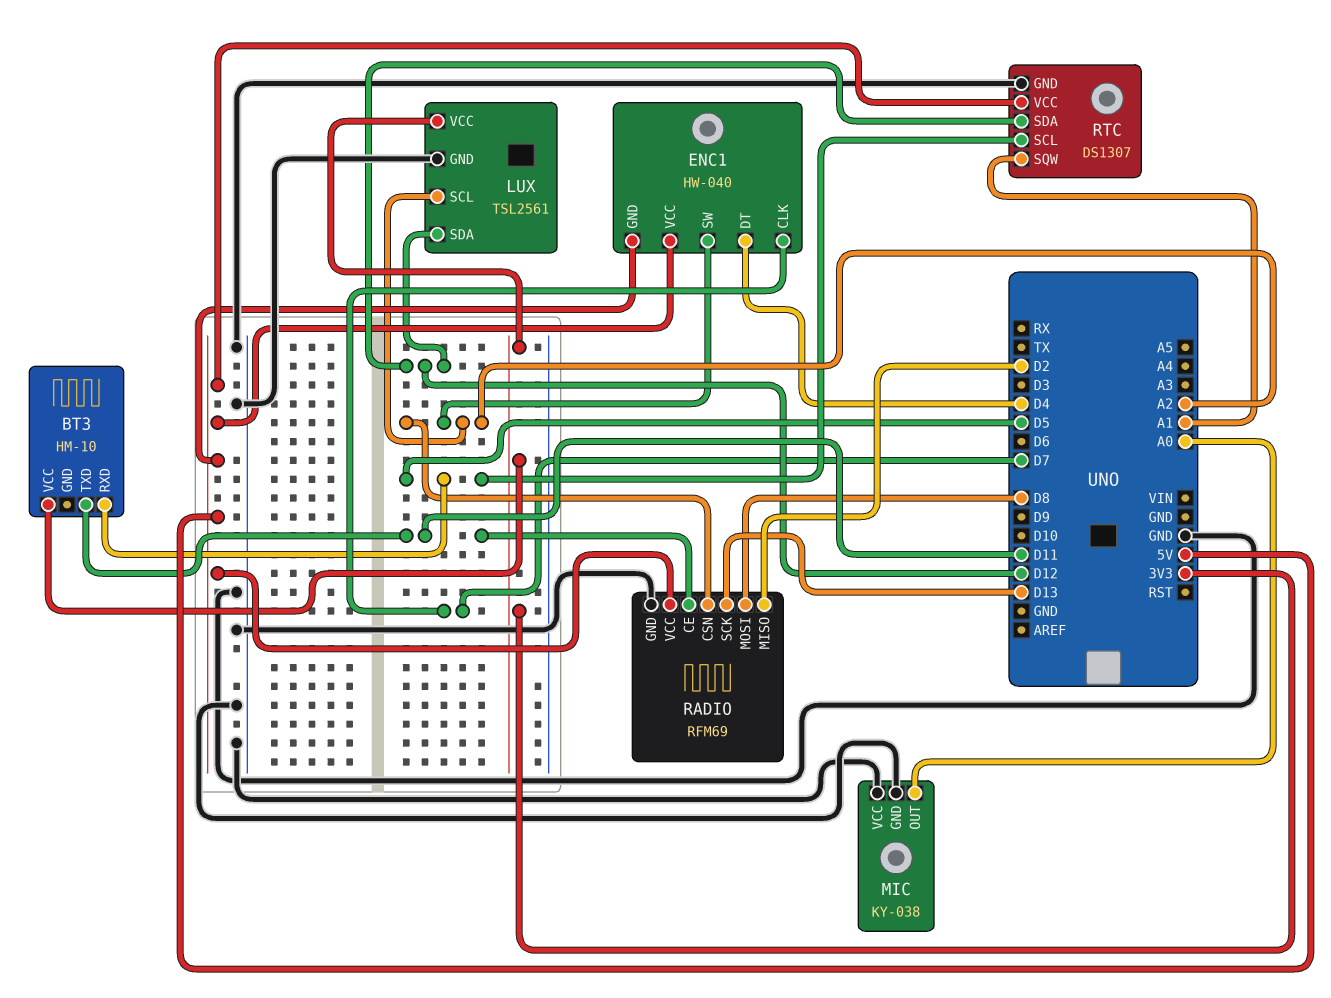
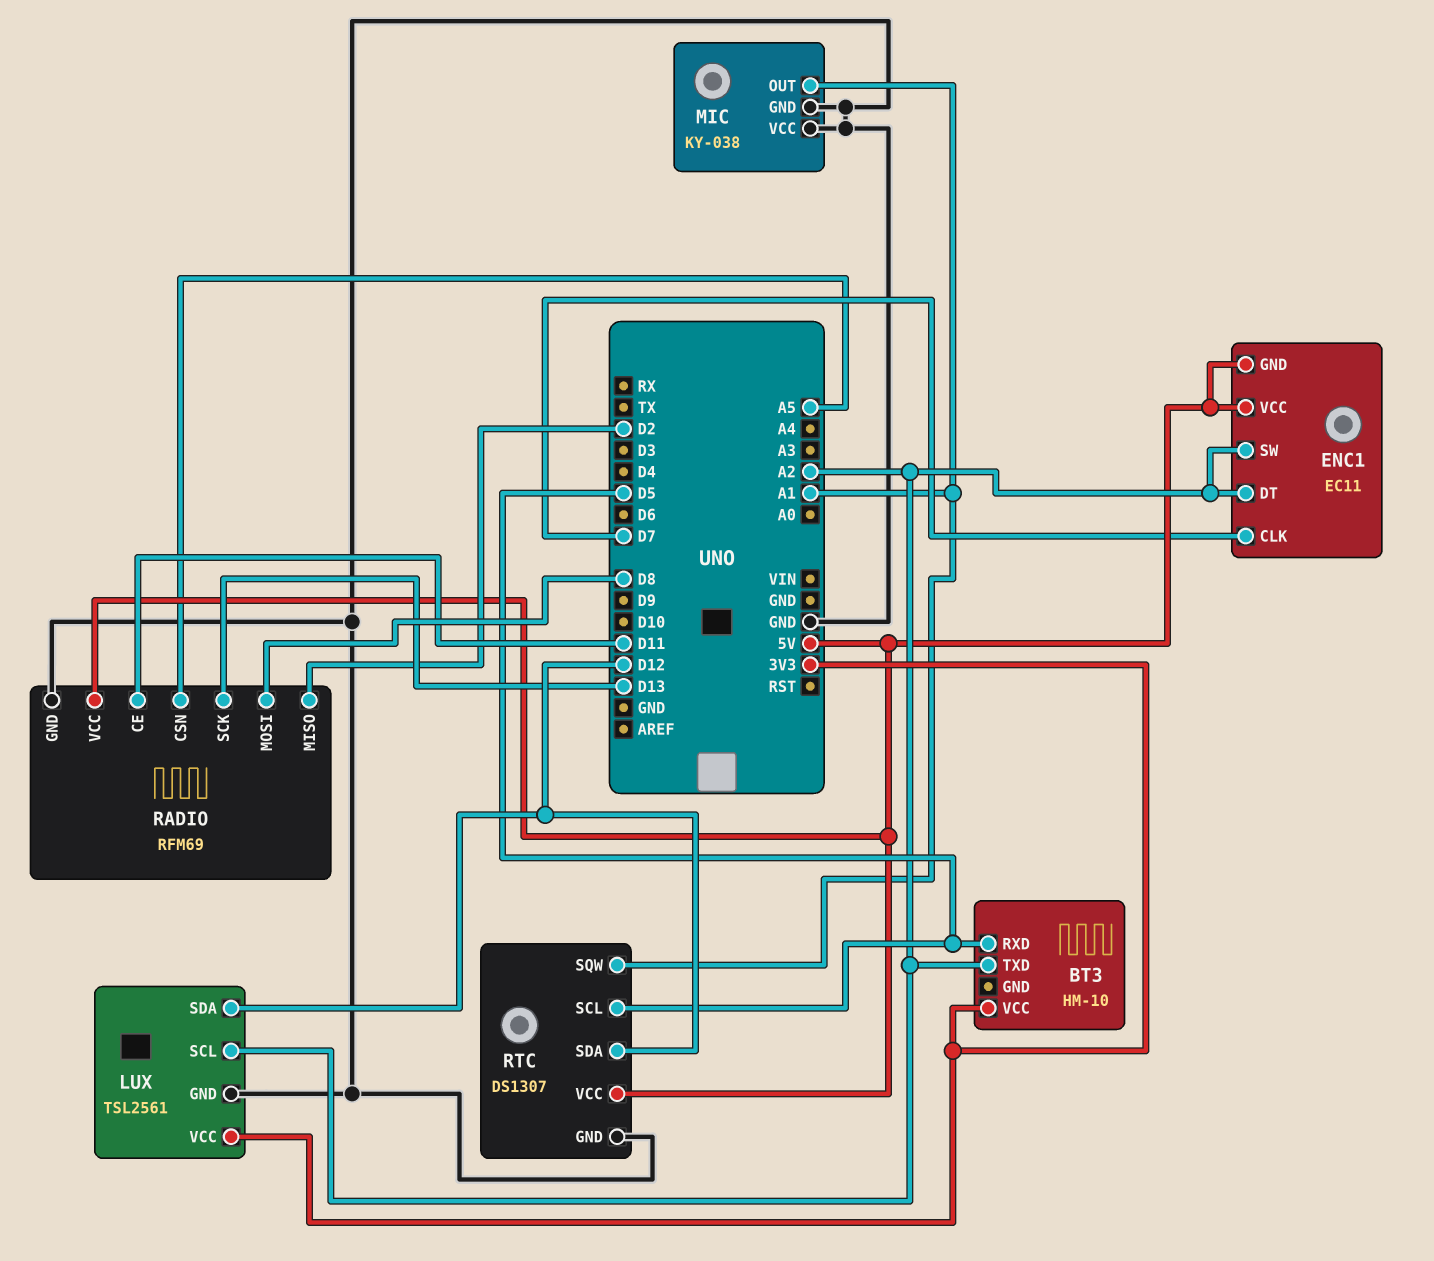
BT3 pin TXD: D11 -> A2
ENC1: HW-040 -> EC11
ENC1 pin DT: D4 -> A2
MIC pin OUT: A0 -> A1
RADIO pin CSN: A2 -> A5

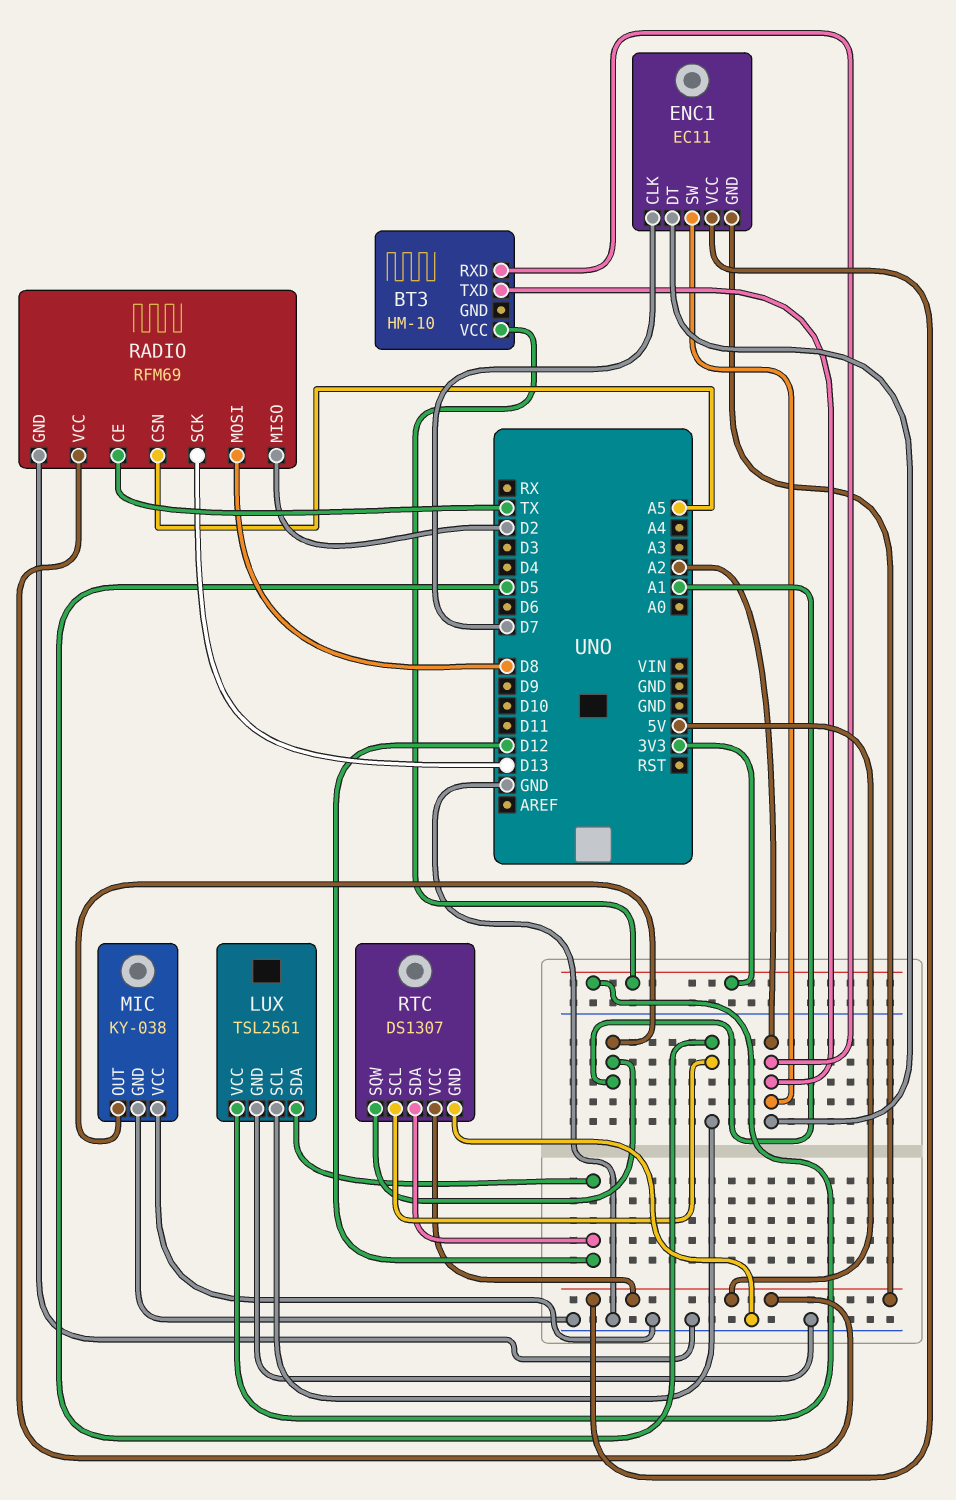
BT3 pin RXD: D5 -> A2
LUX pin SCL: A2 -> D5
RADIO pin CE: D11 -> TX

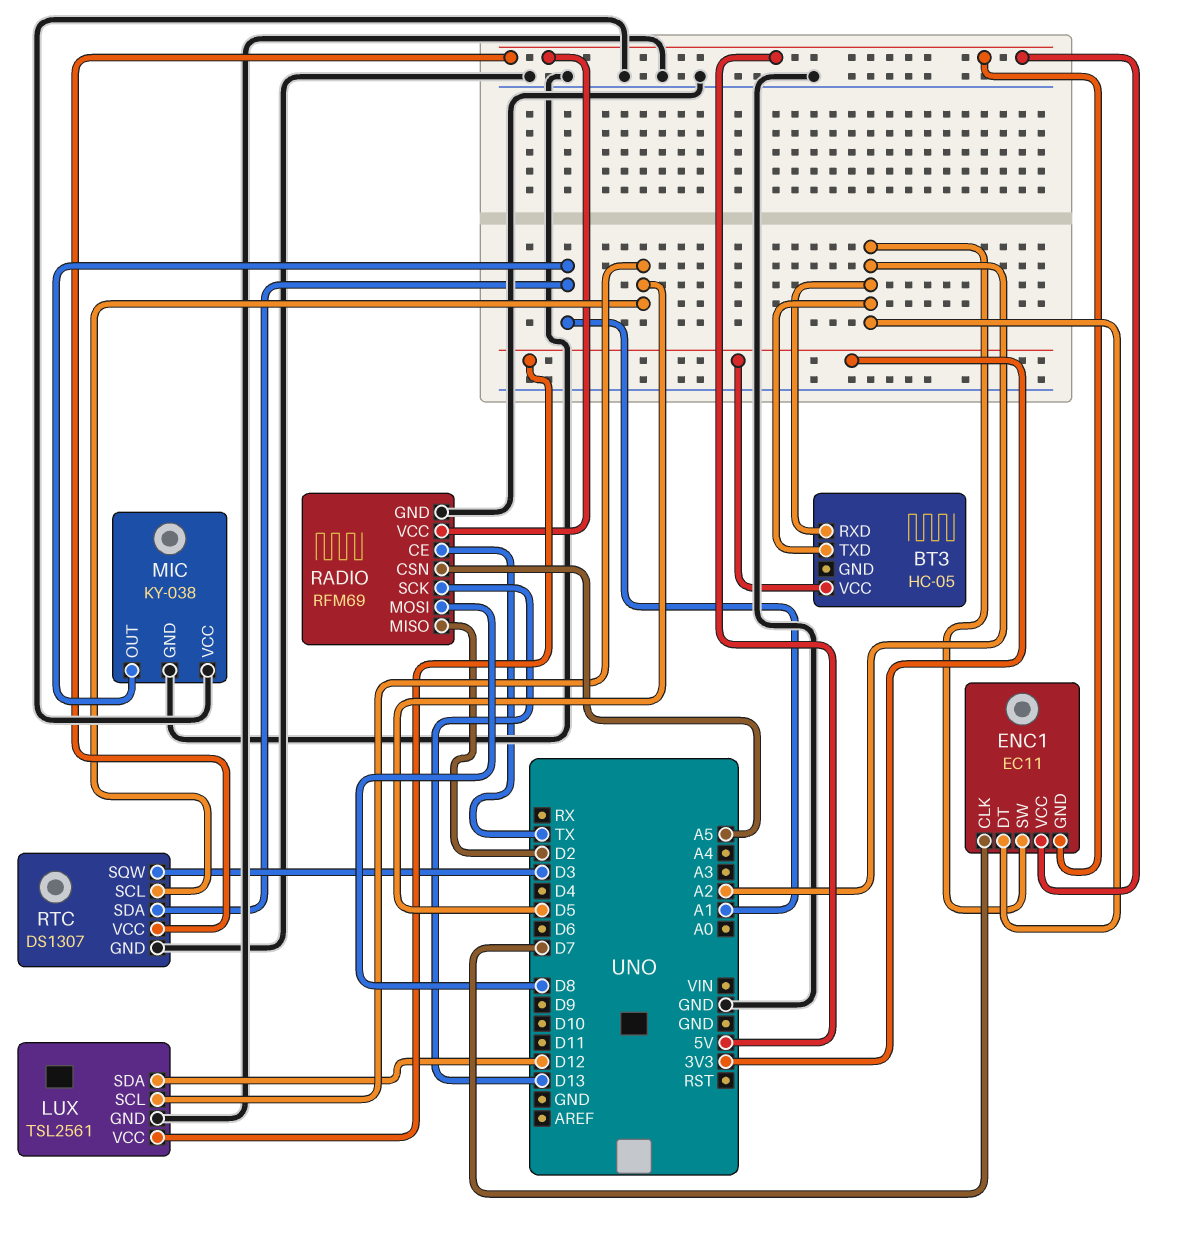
BT3: HM-10 -> HC-05
RTC pin SDA: D12 -> A1
RTC pin SQW: A1 -> D3

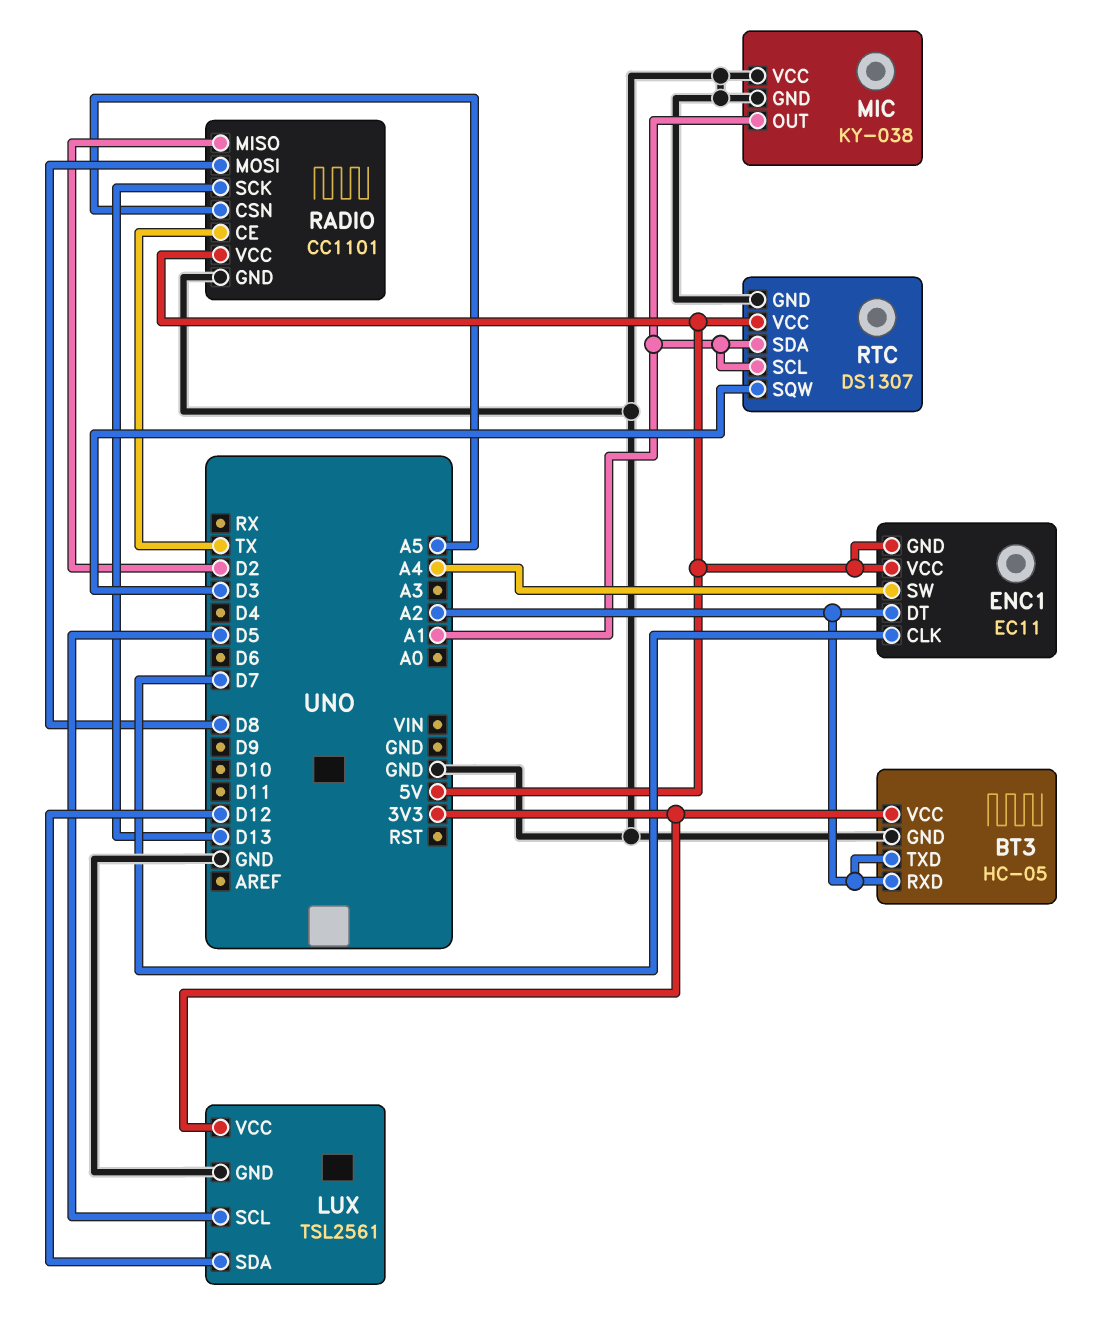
BT3 pin GND: none -> GND
ENC1 pin SW: A2 -> A4
RADIO: RFM69 -> CC1101
RTC pin SCL: D5 -> A1

